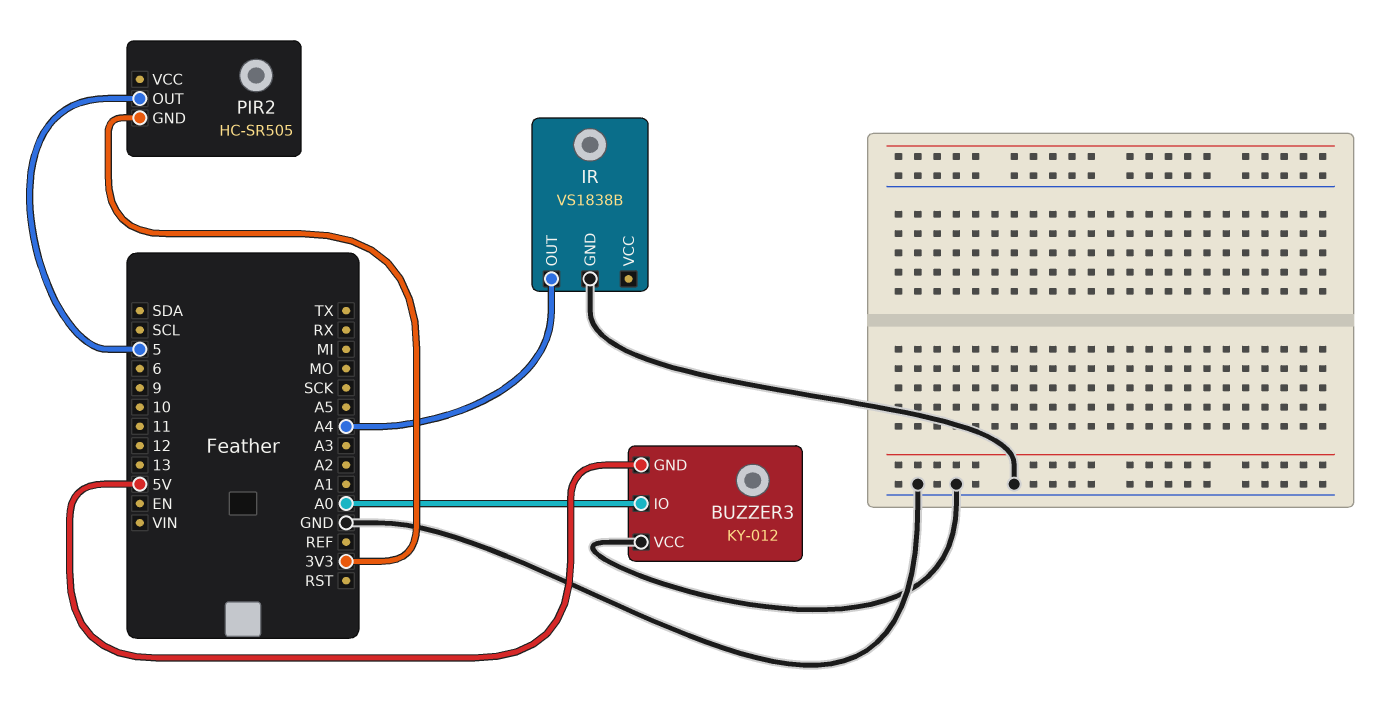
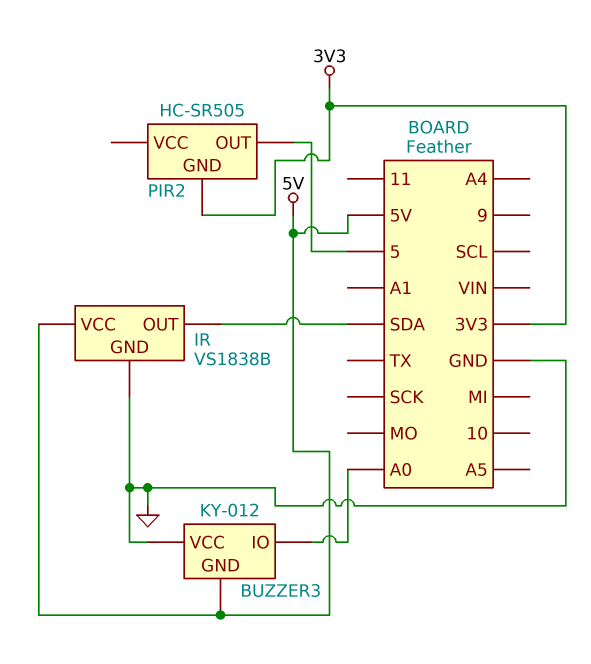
IR pin OUT: A4 -> SDA
IR pin VCC: none -> 5V

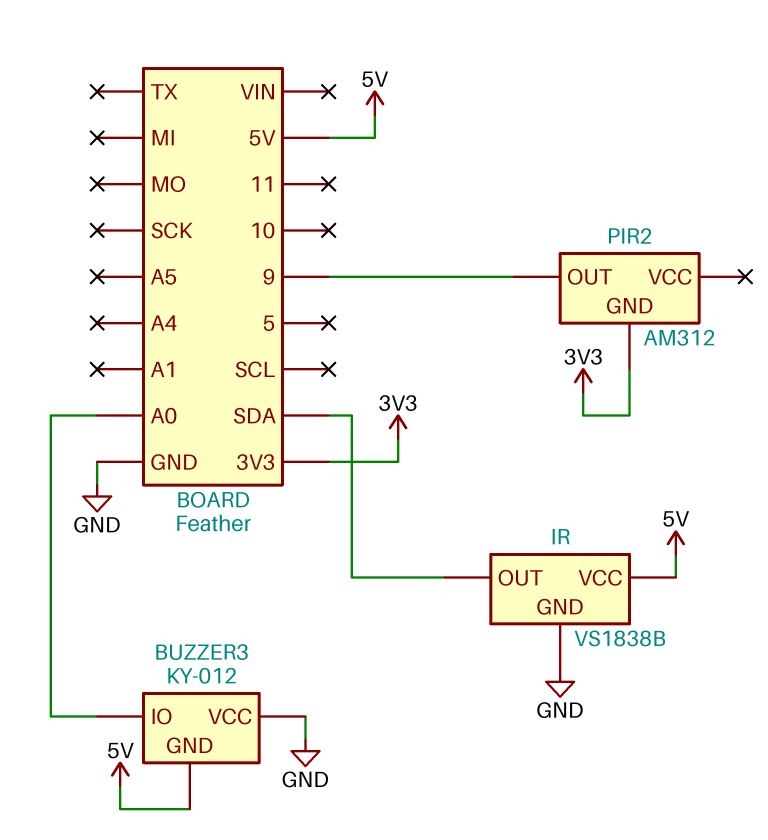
PIR2: HC-SR505 -> AM312
PIR2 pin OUT: 5 -> 9

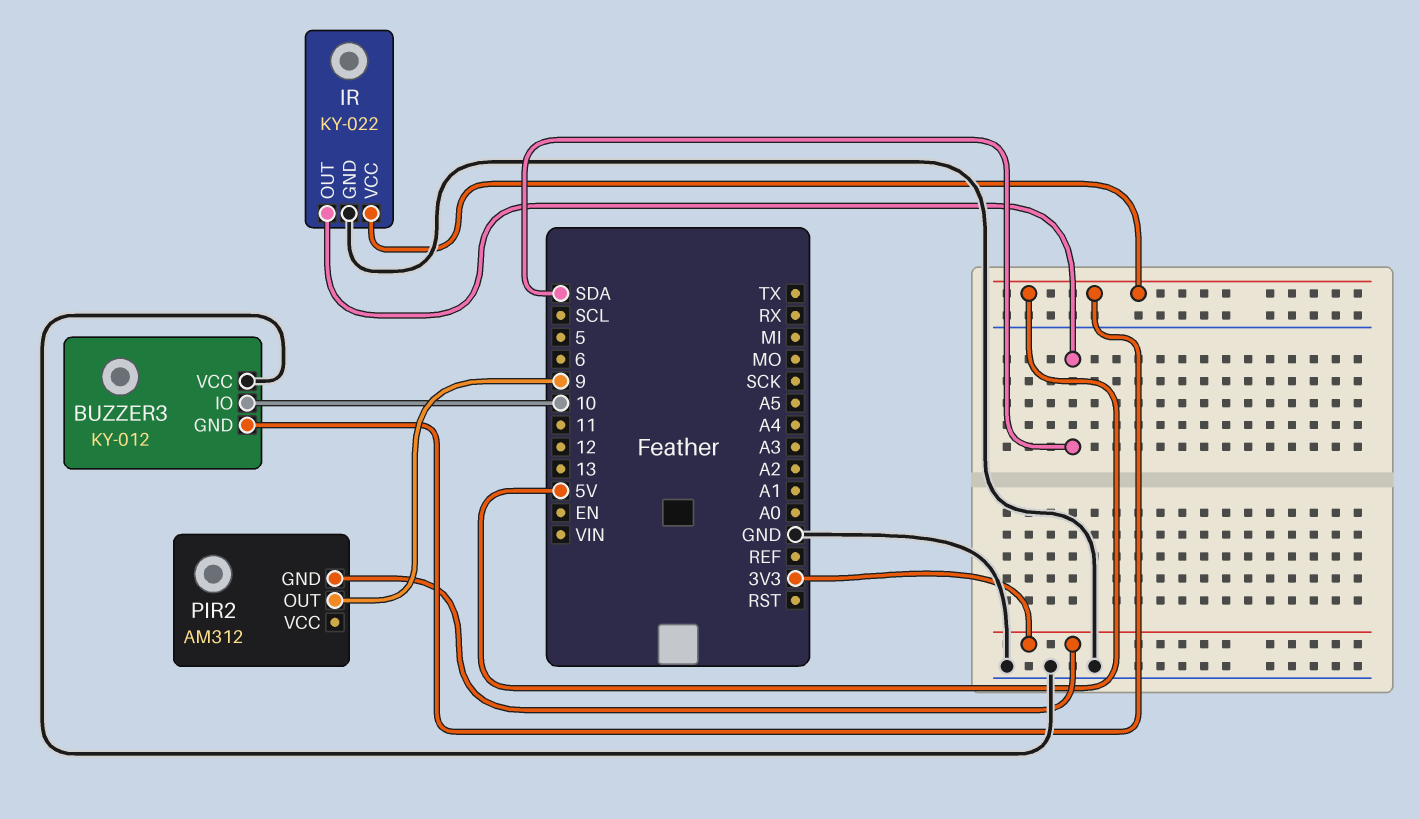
BUZZER3 pin IO: A0 -> 10
IR: VS1838B -> KY-022

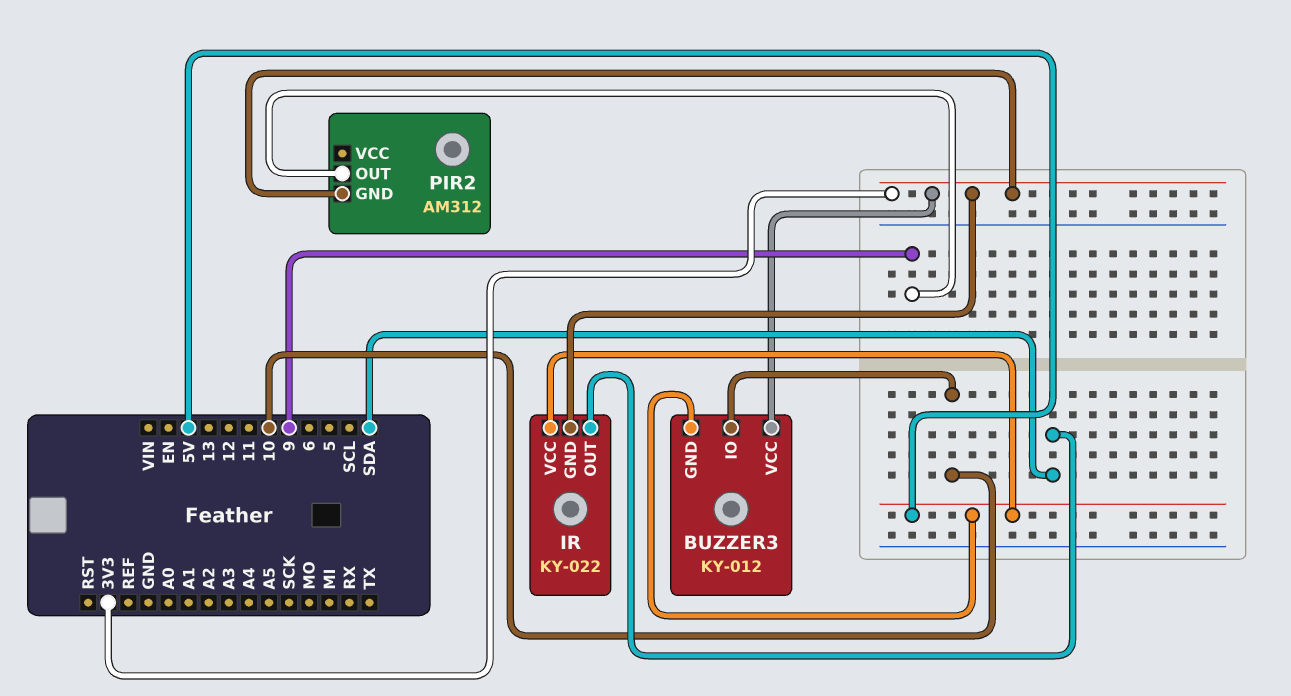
BUZZER3 pin VCC: GND -> 3V3
IR pin GND: GND -> 3V3

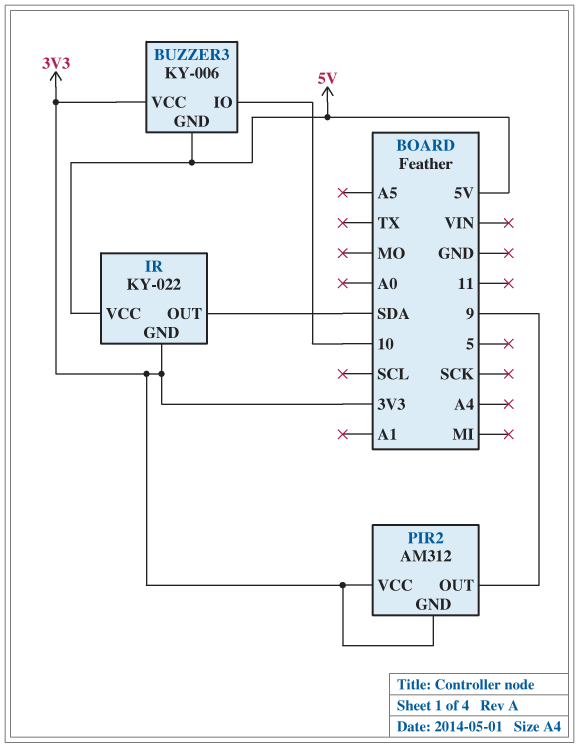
BUZZER3: KY-012 -> KY-006
PIR2 pin VCC: none -> 3V3

